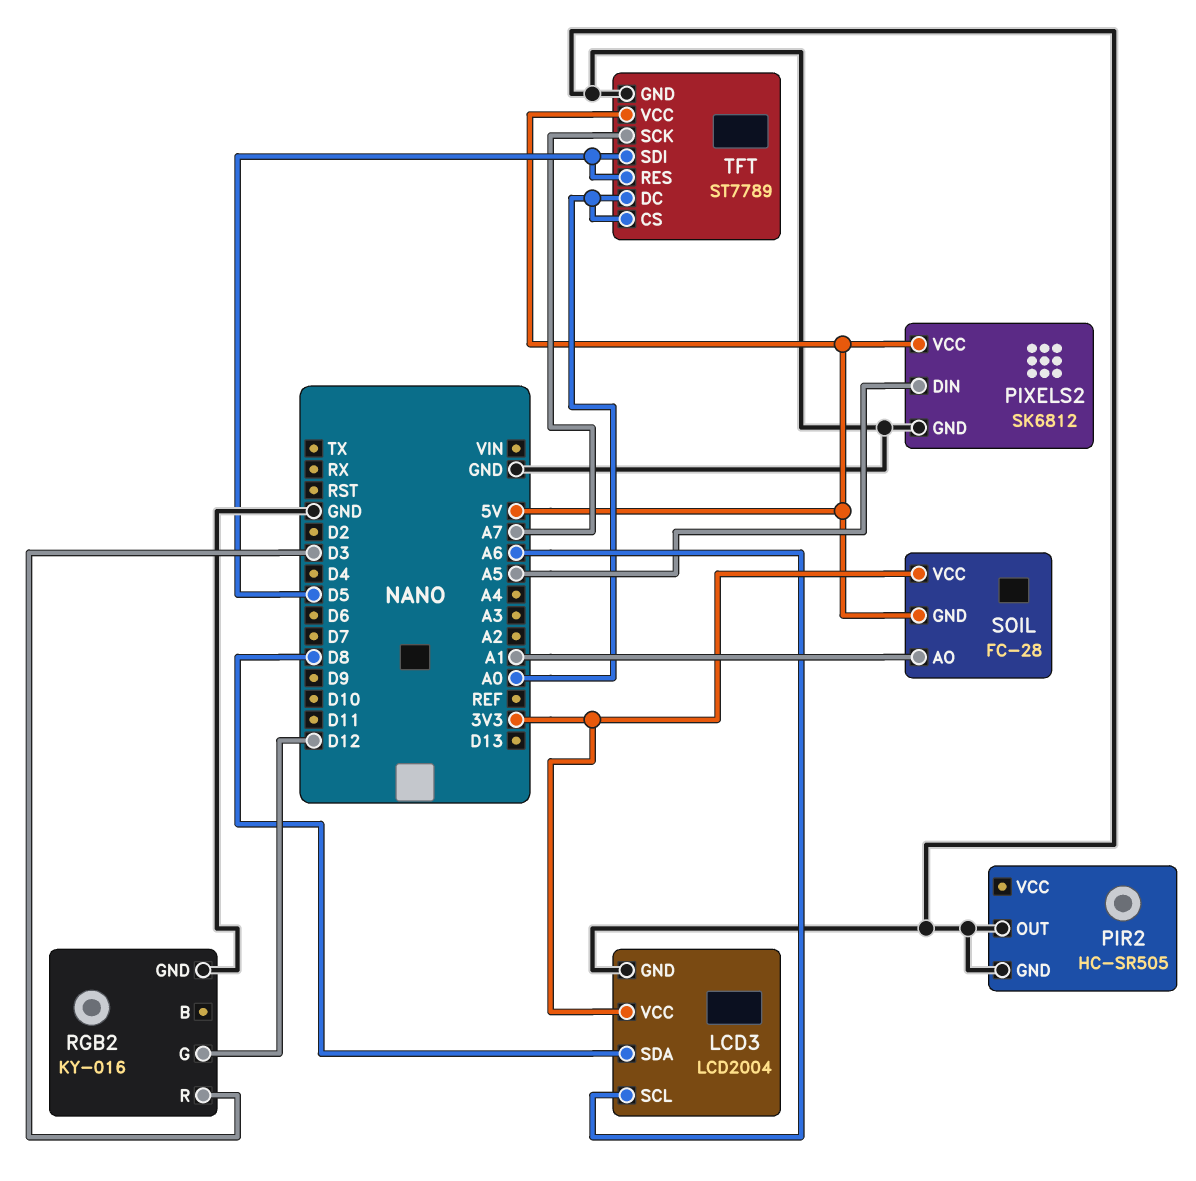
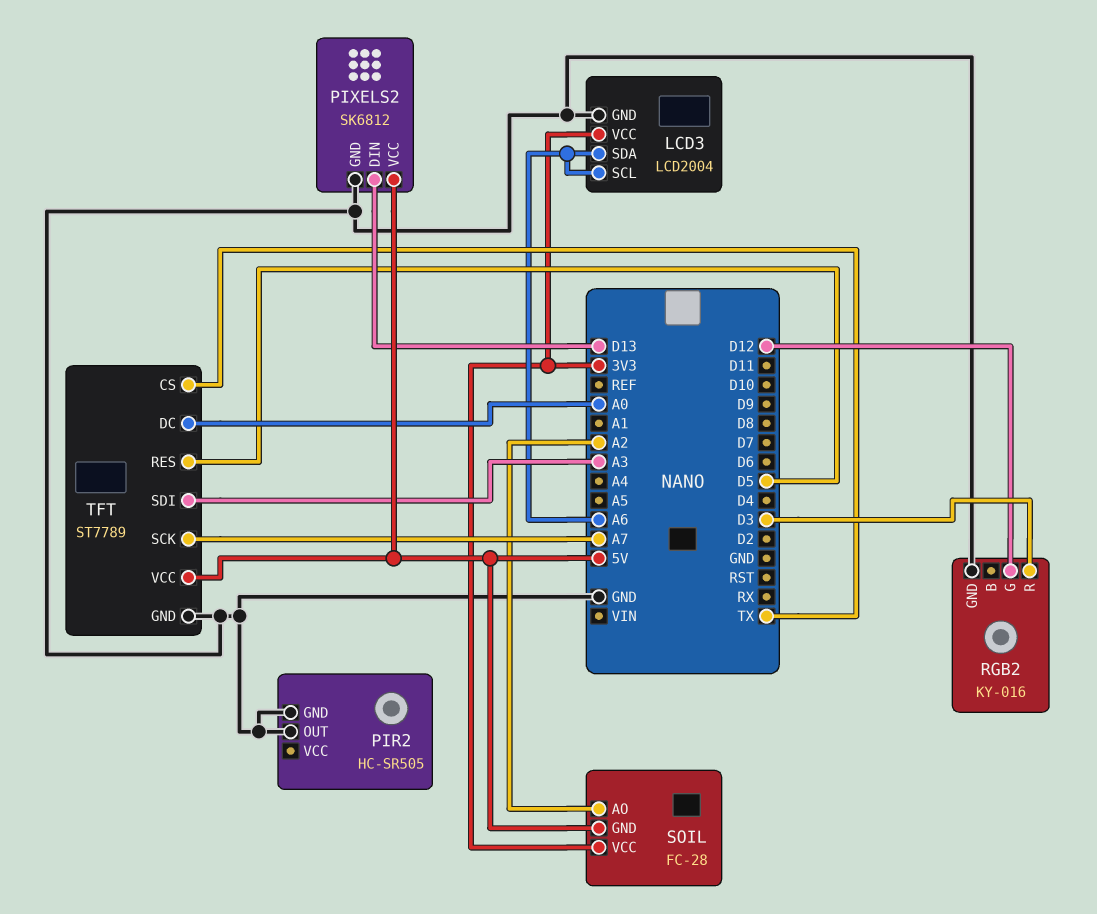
LCD3 pin SDA: D8 -> A6
PIXELS2 pin DIN: A5 -> D13
SOIL pin AO: A1 -> A2
TFT pin CS: A0 -> TX
TFT pin SDI: D5 -> A3

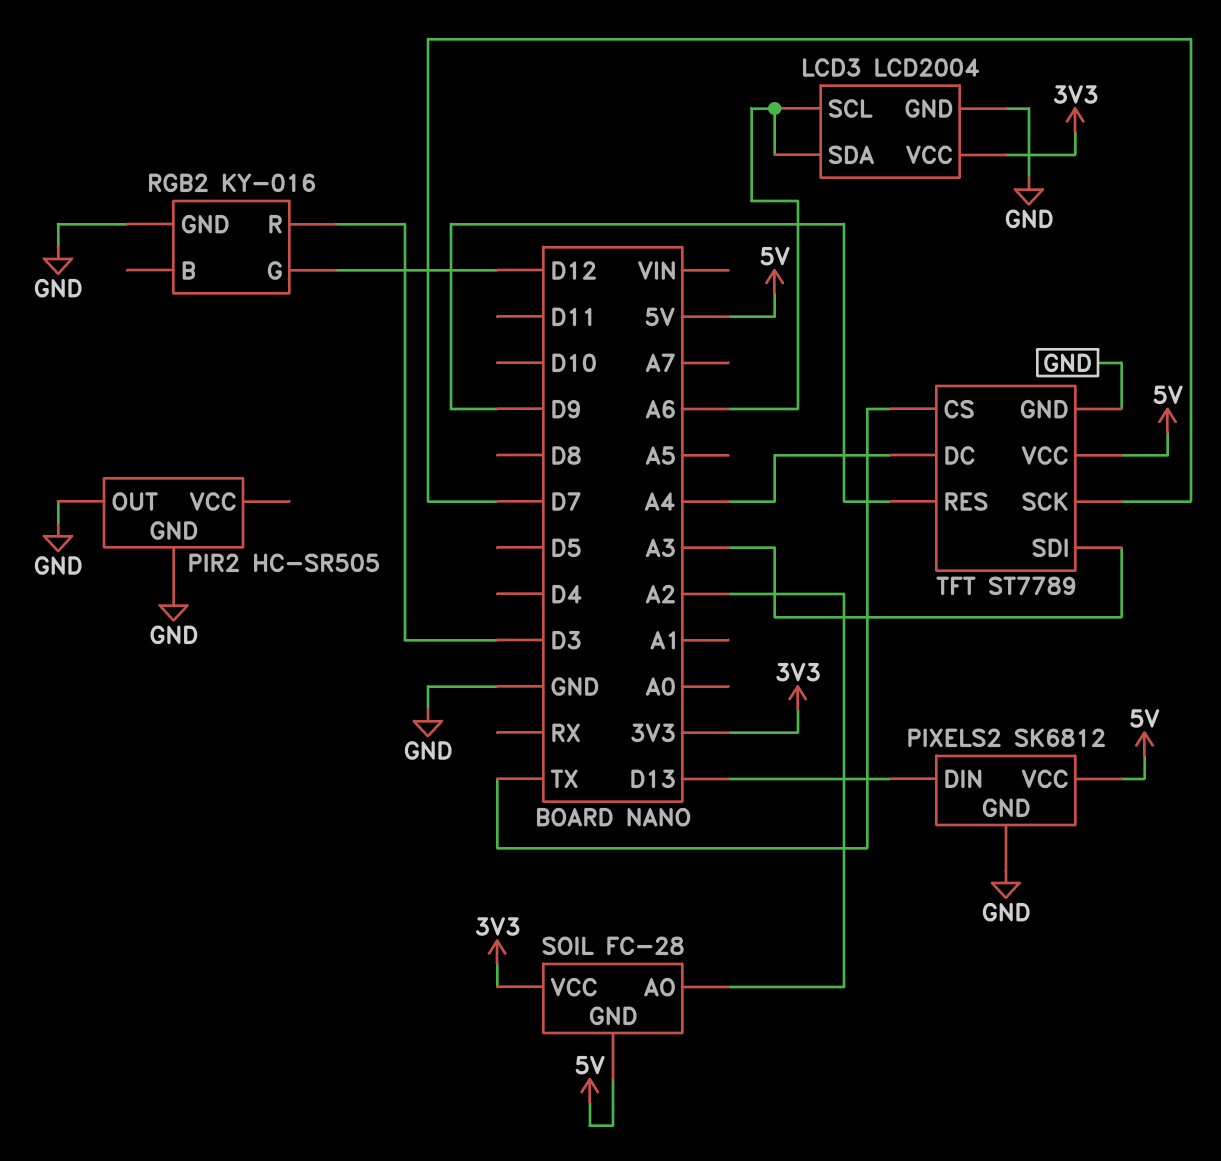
TFT pin DC: A0 -> A4
TFT pin RES: D5 -> D9
TFT pin SCK: A7 -> D7

